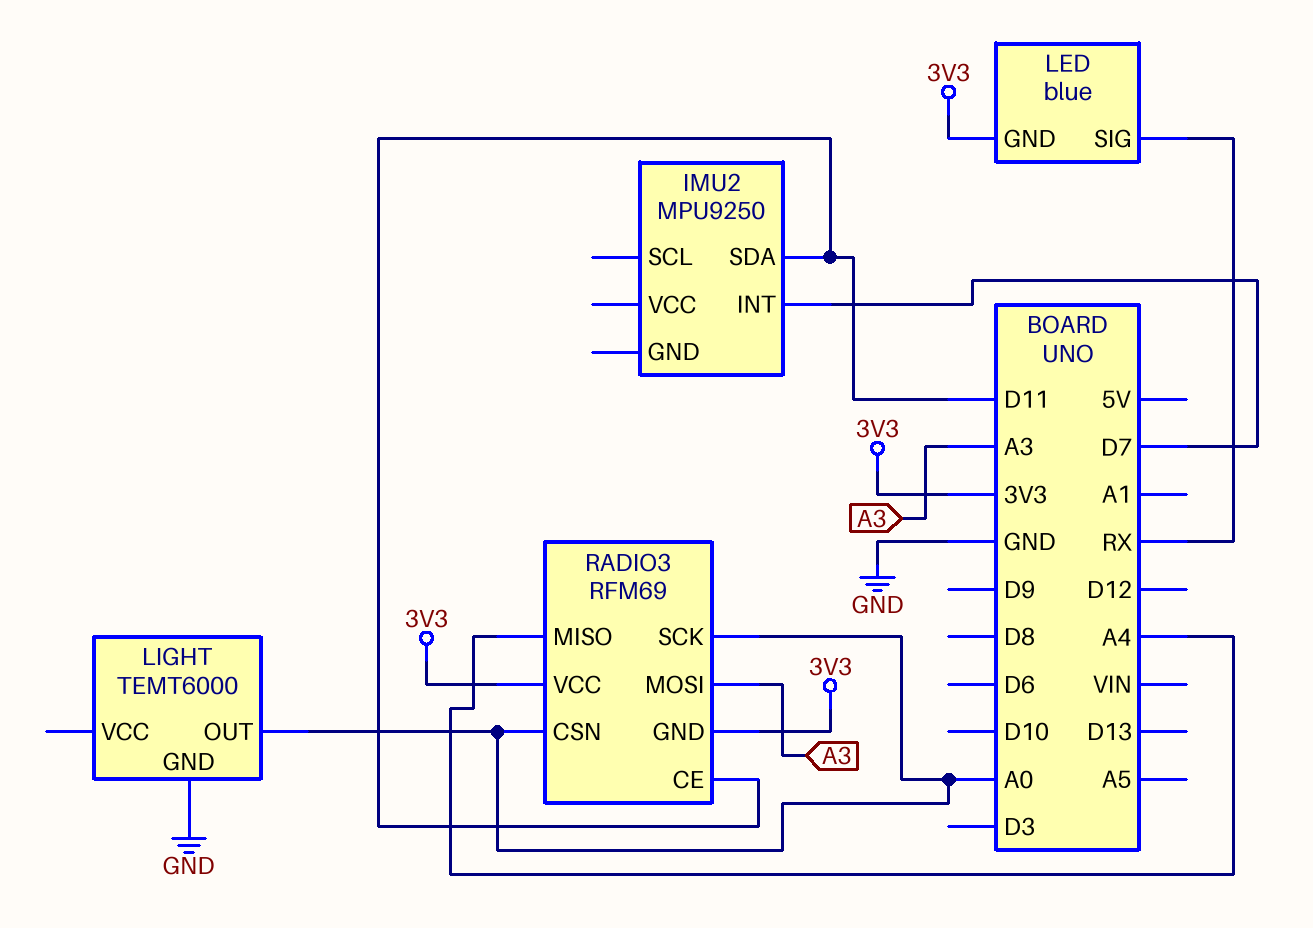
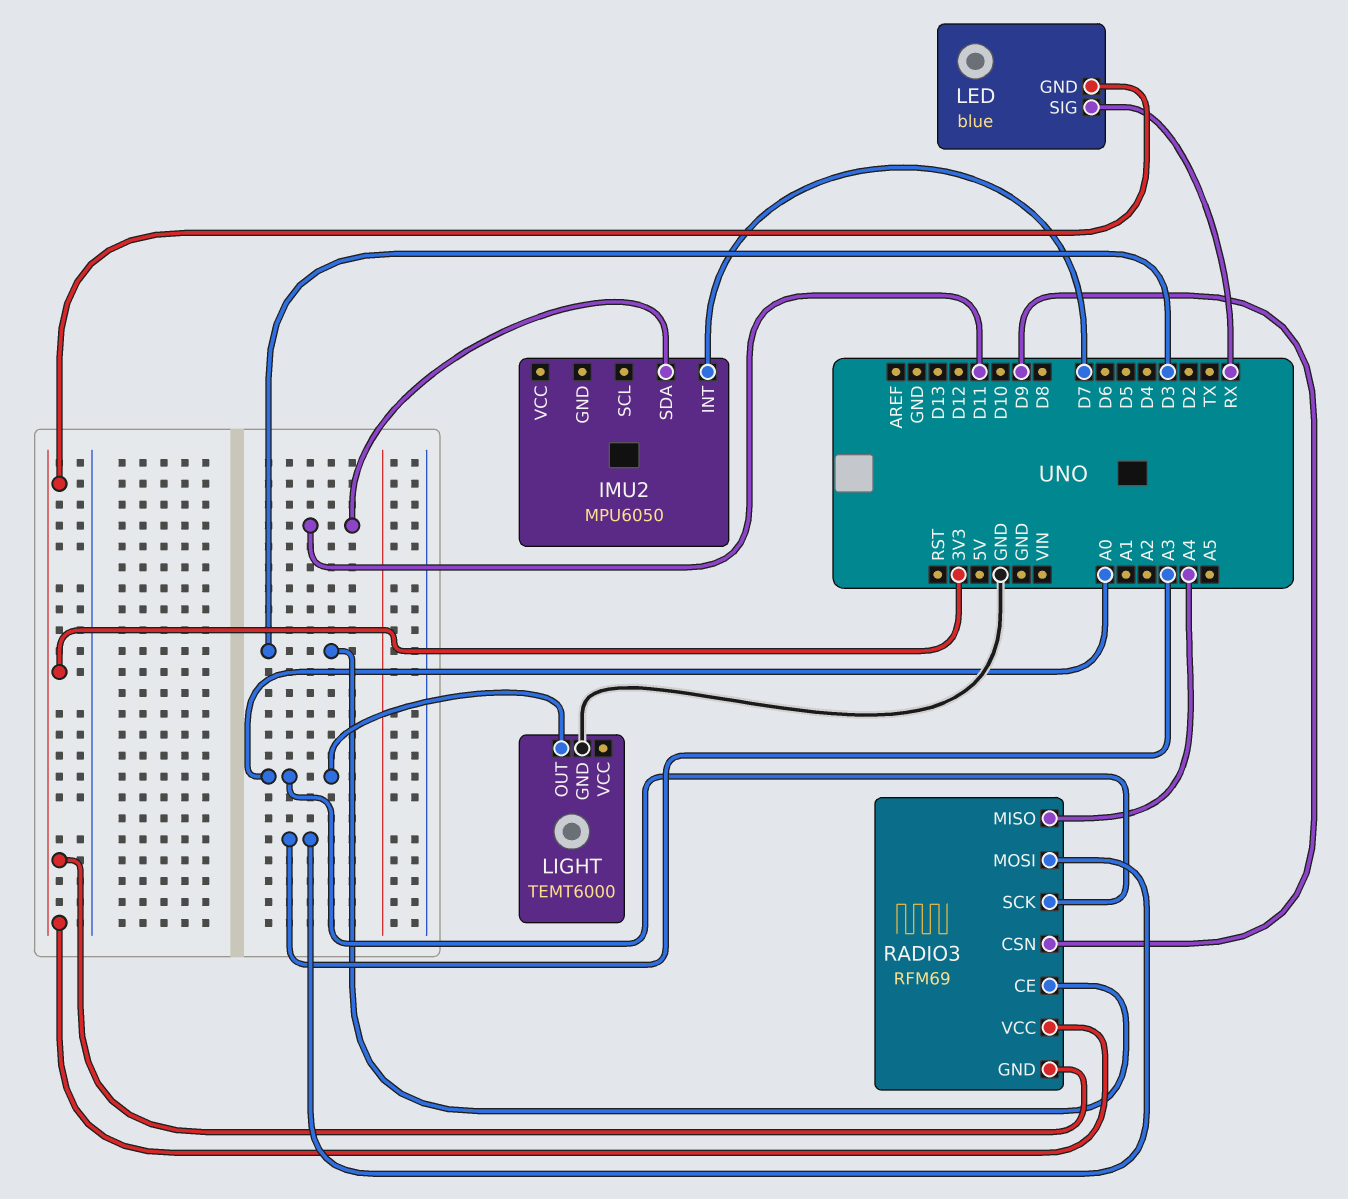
IMU2: MPU9250 -> MPU6050
RADIO3 pin CE: D11 -> D3
RADIO3 pin CSN: A0 -> D9

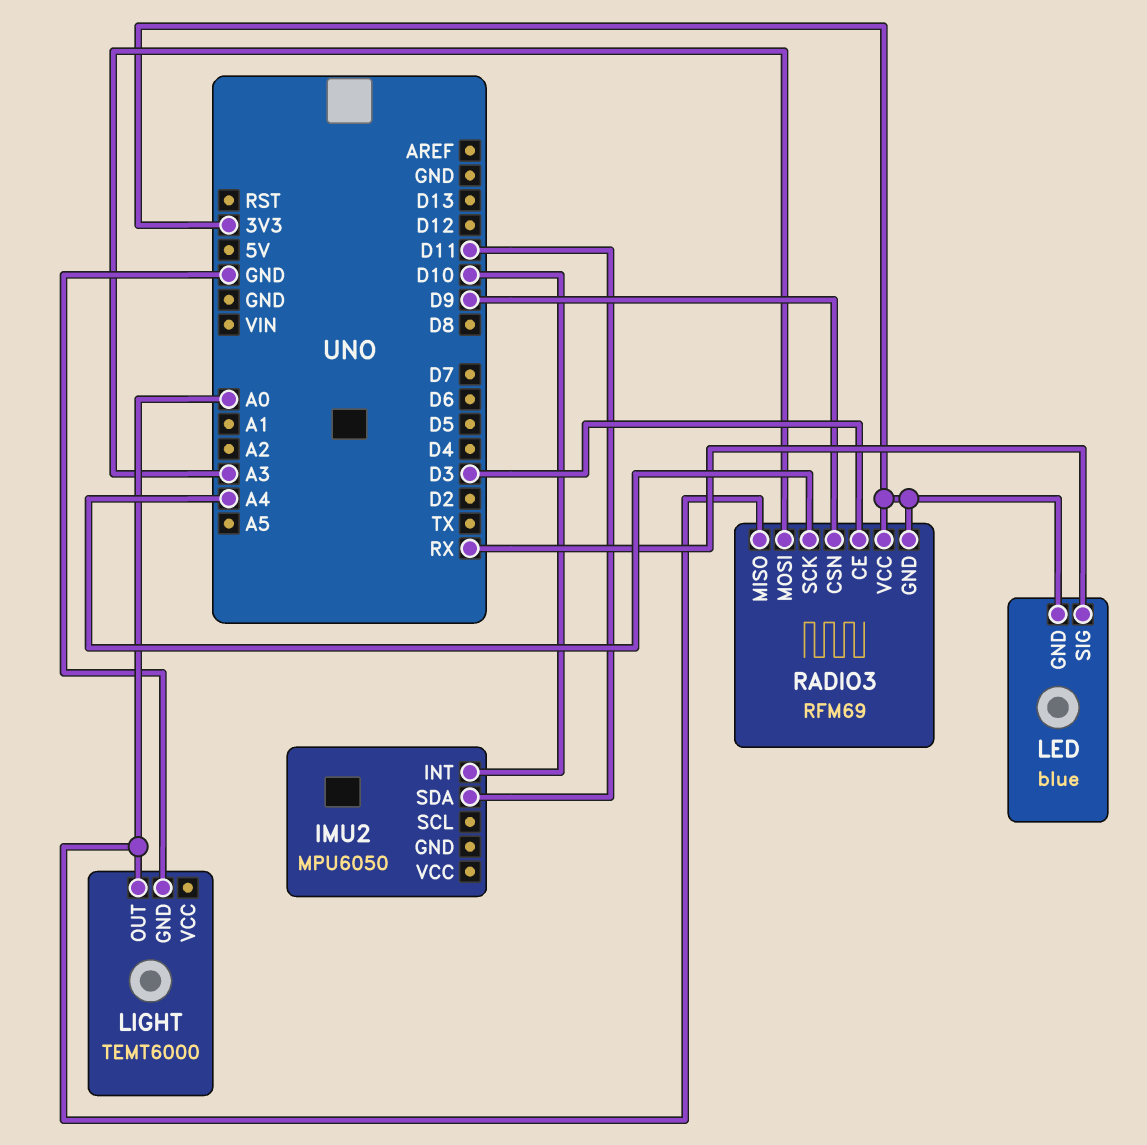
IMU2 pin INT: D7 -> D10
RADIO3 pin MISO: A4 -> A0
RADIO3 pin SCK: A0 -> A4

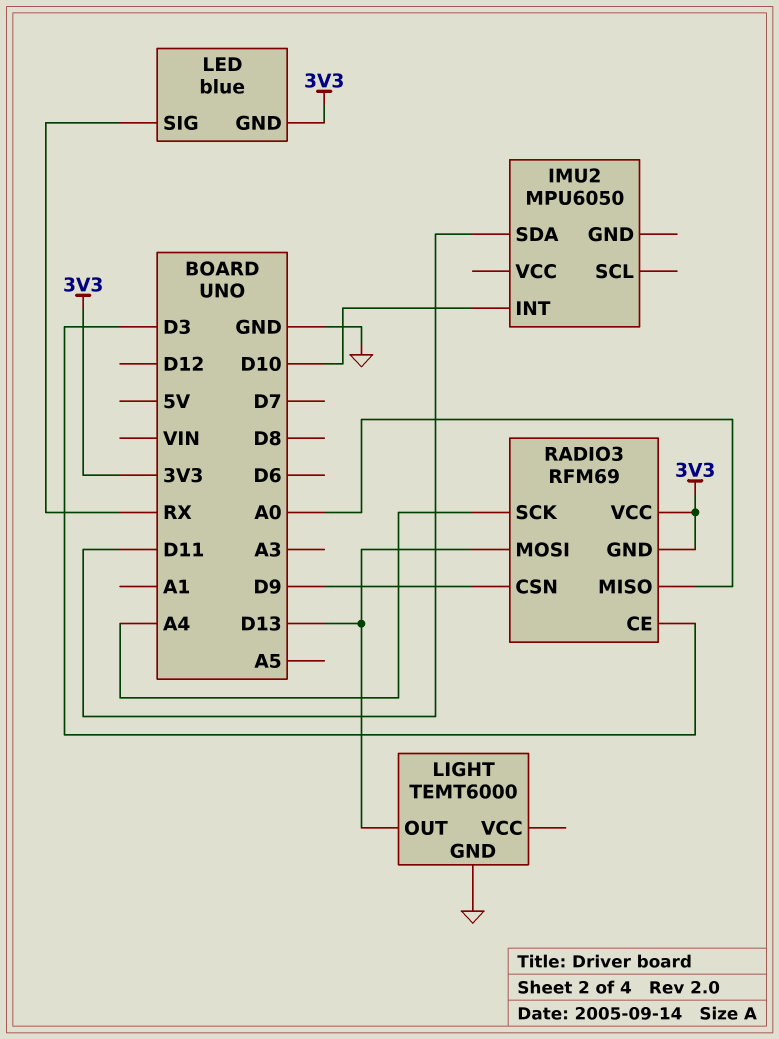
LIGHT pin OUT: A0 -> D13
RADIO3 pin MOSI: A3 -> D13

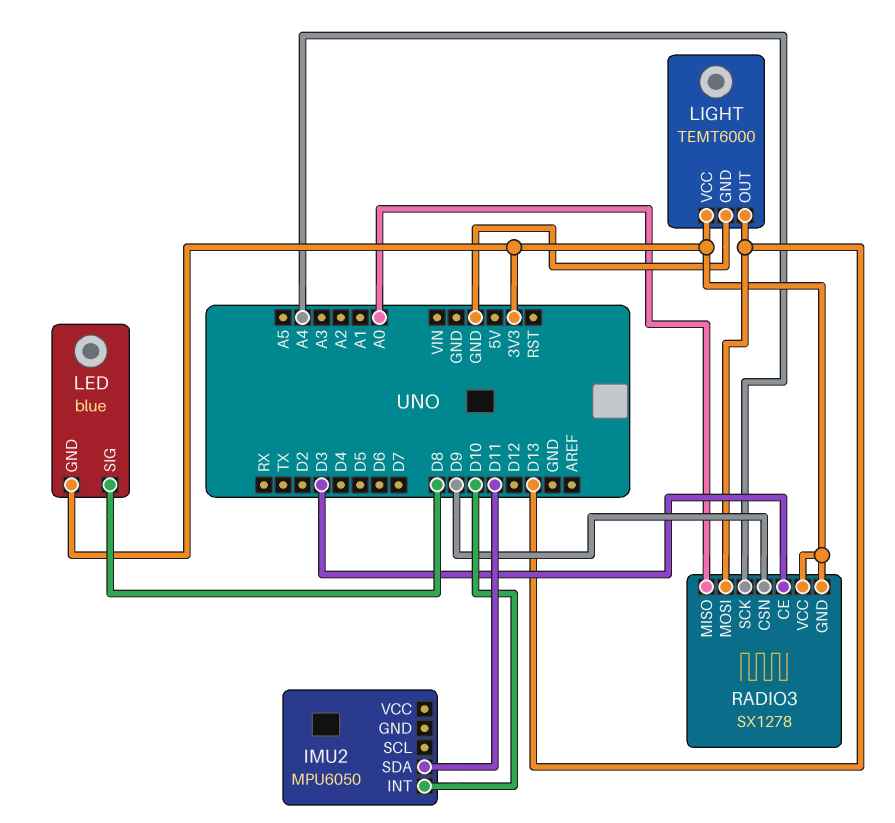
LED pin SIG: RX -> D8
LIGHT pin VCC: none -> 3V3
RADIO3: RFM69 -> SX1278

